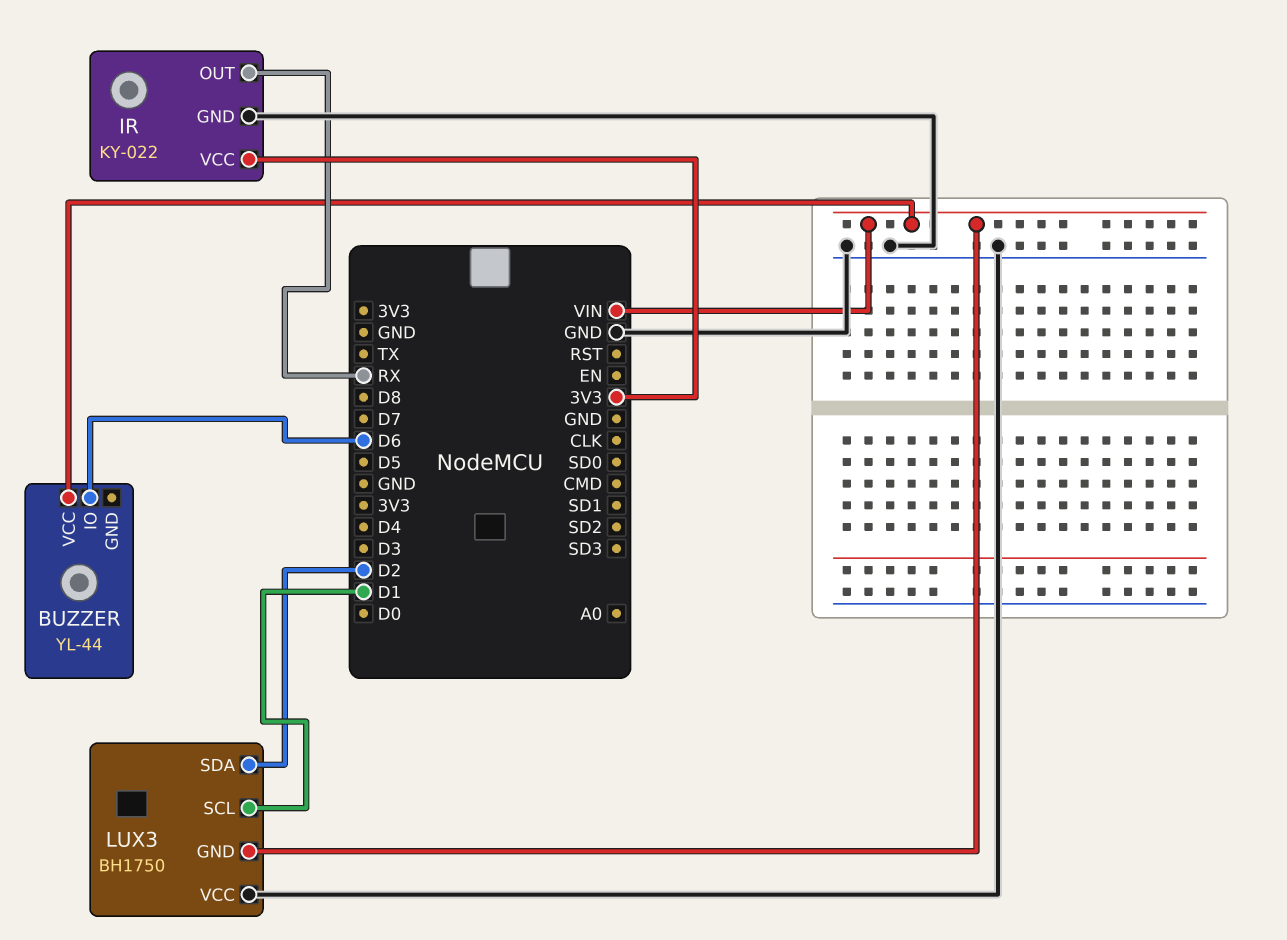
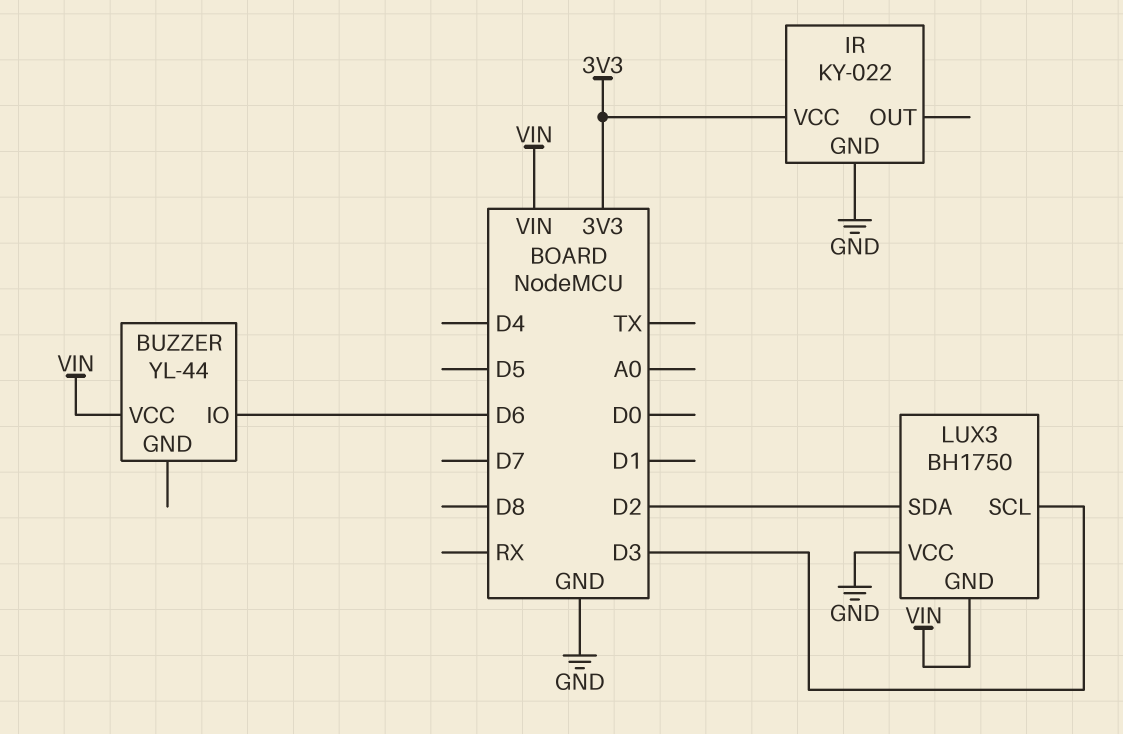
IR pin OUT: RX -> none
LUX3 pin SCL: D1 -> D3

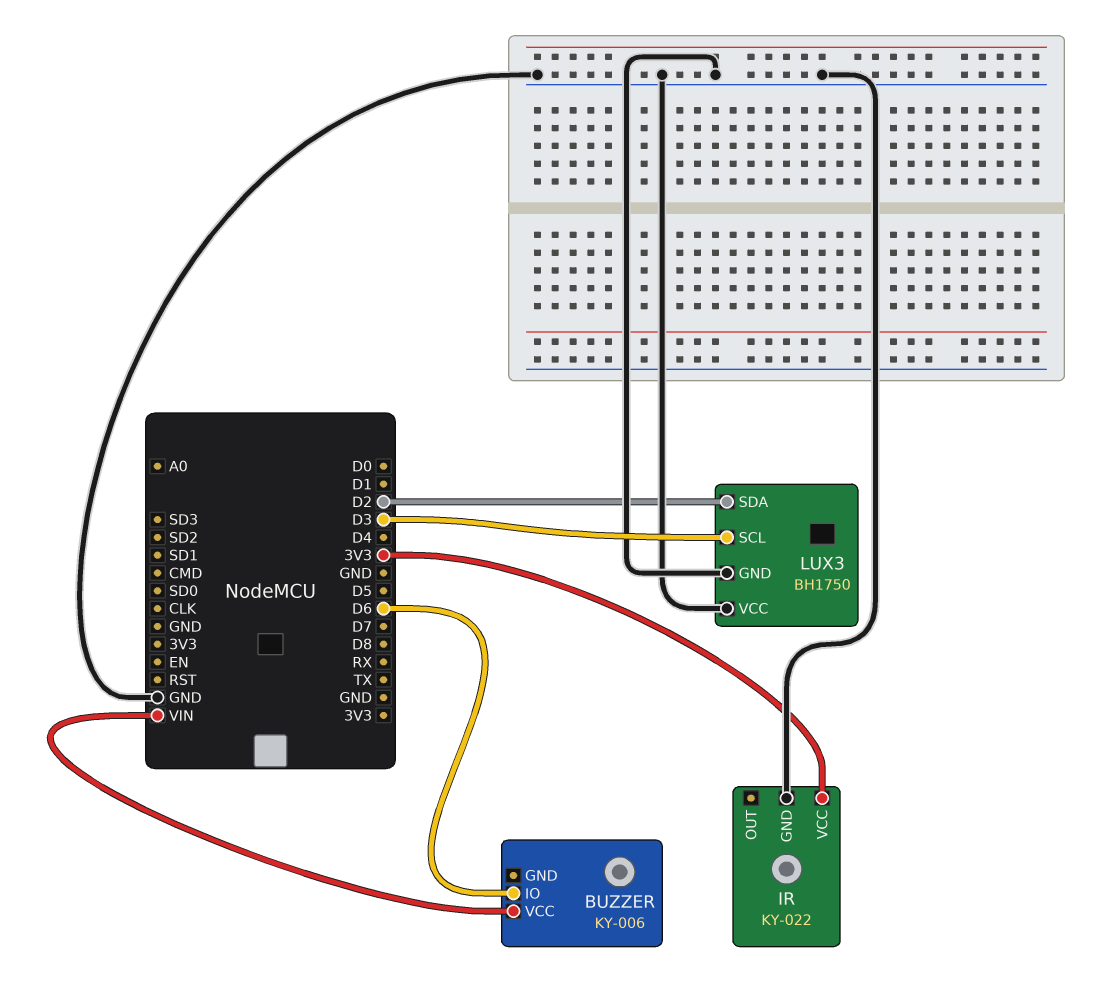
BUZZER: YL-44 -> KY-006
LUX3 pin GND: VIN -> GND

